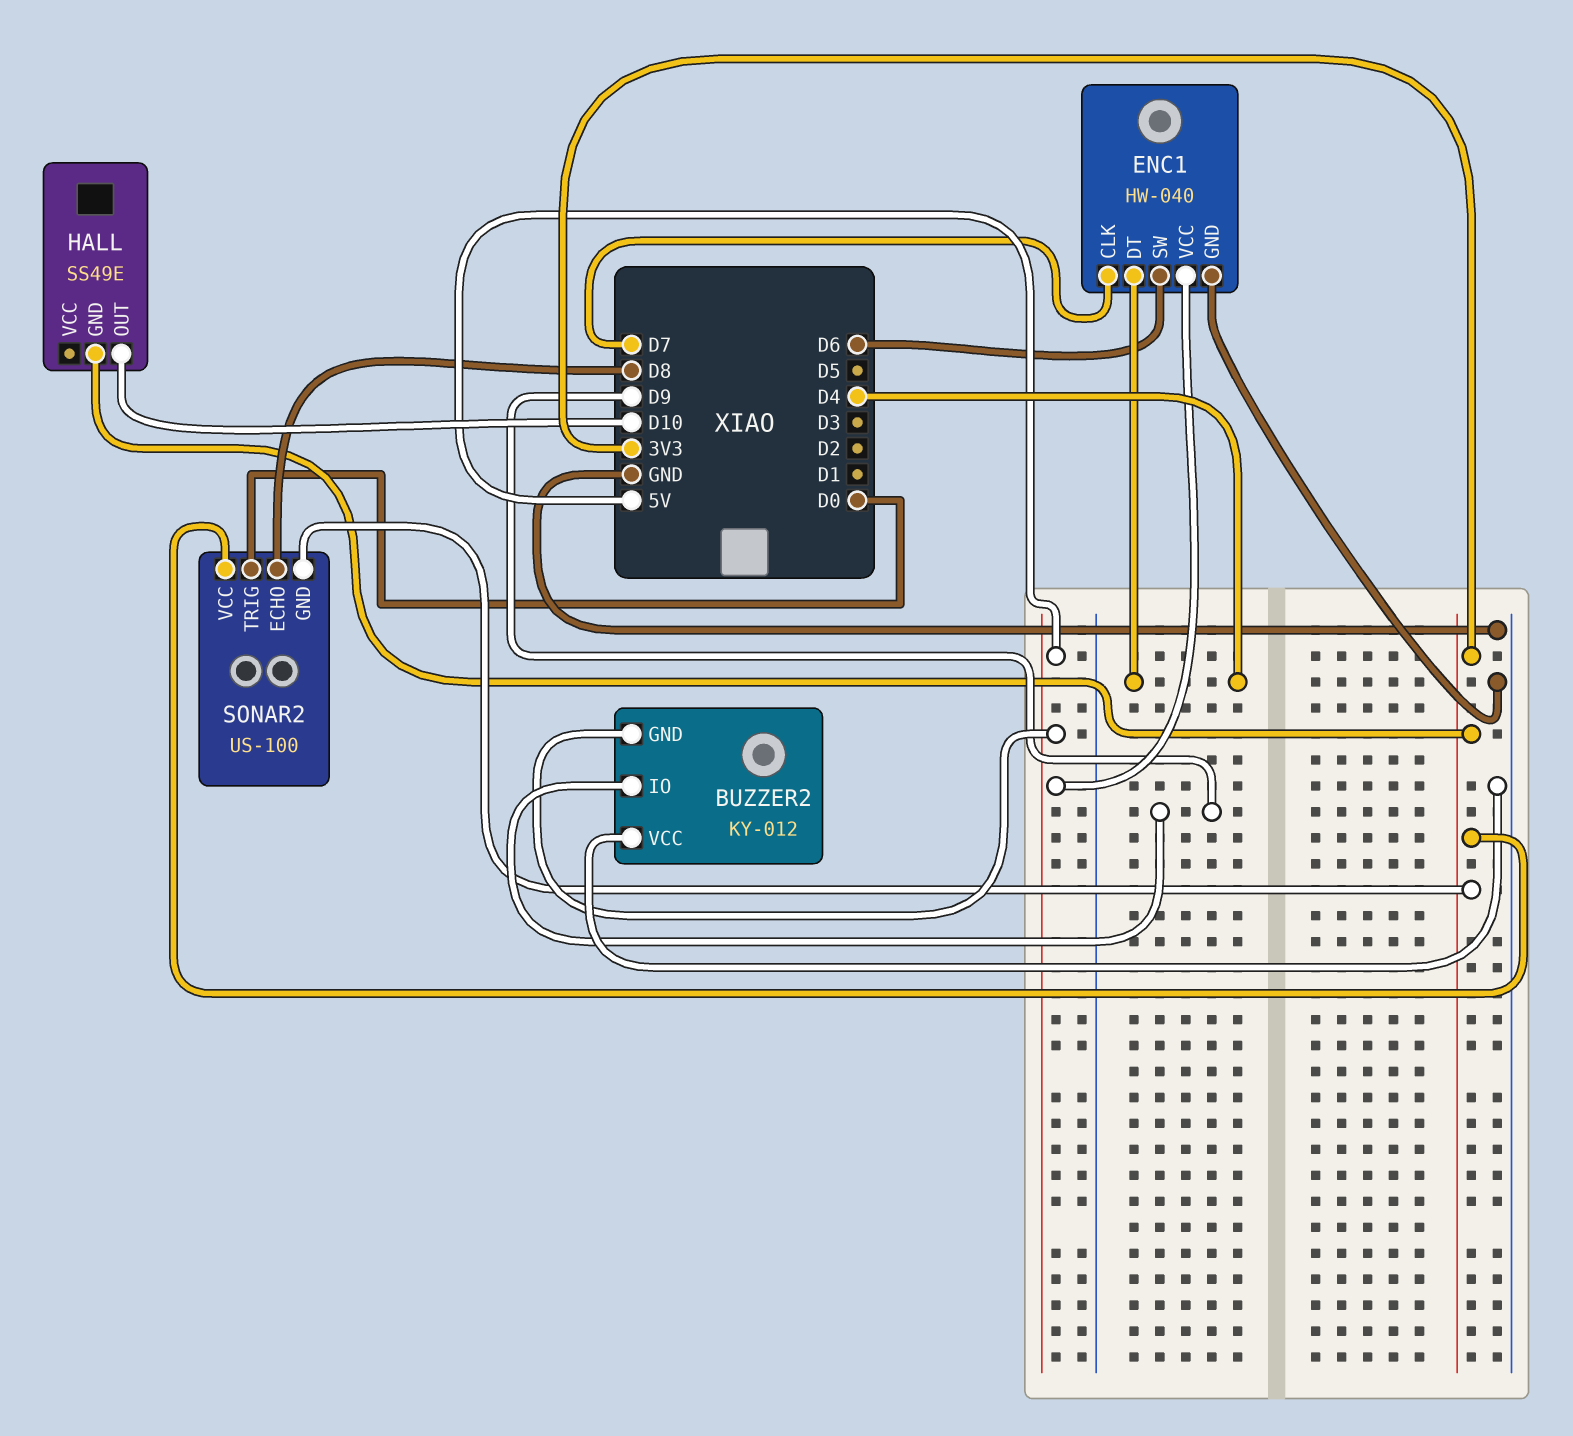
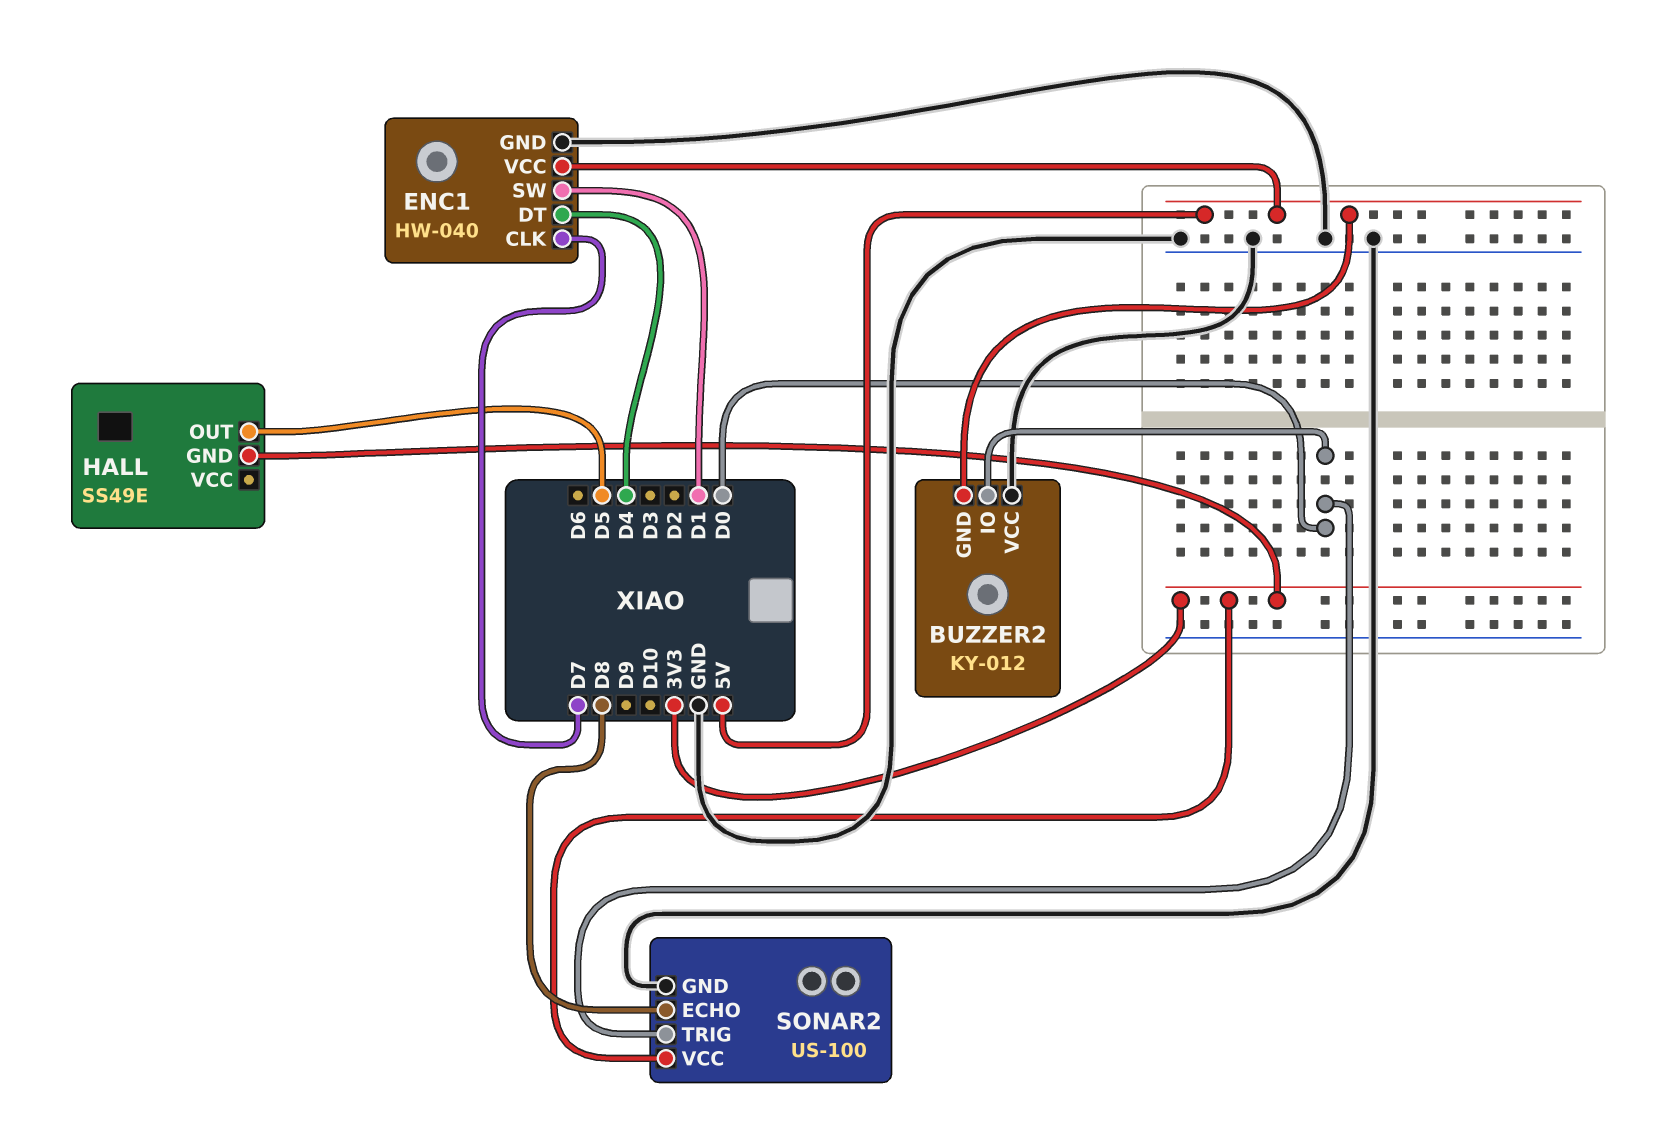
BUZZER2 pin IO: D9 -> D0
ENC1 pin SW: D6 -> D1
HALL pin OUT: D10 -> D5
SONAR2 pin GND: 3V3 -> GND

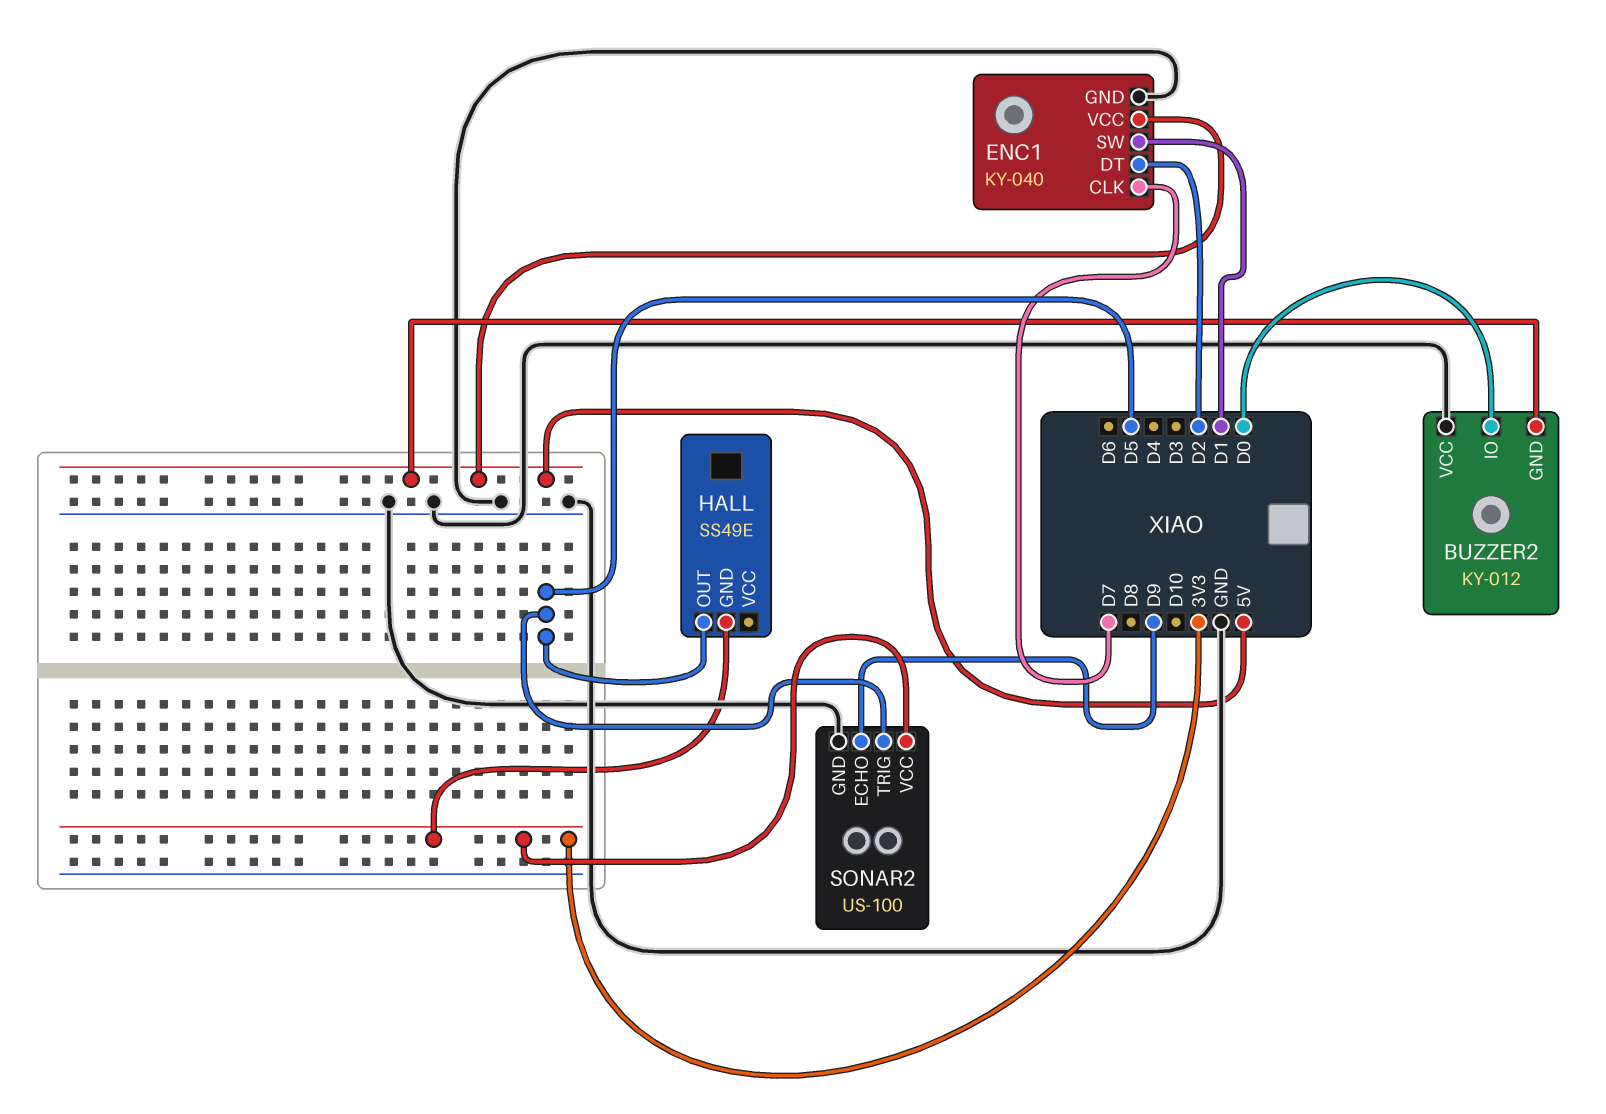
ENC1: HW-040 -> KY-040
ENC1 pin DT: D4 -> D2
SONAR2 pin ECHO: D8 -> D9
SONAR2 pin TRIG: D0 -> D5

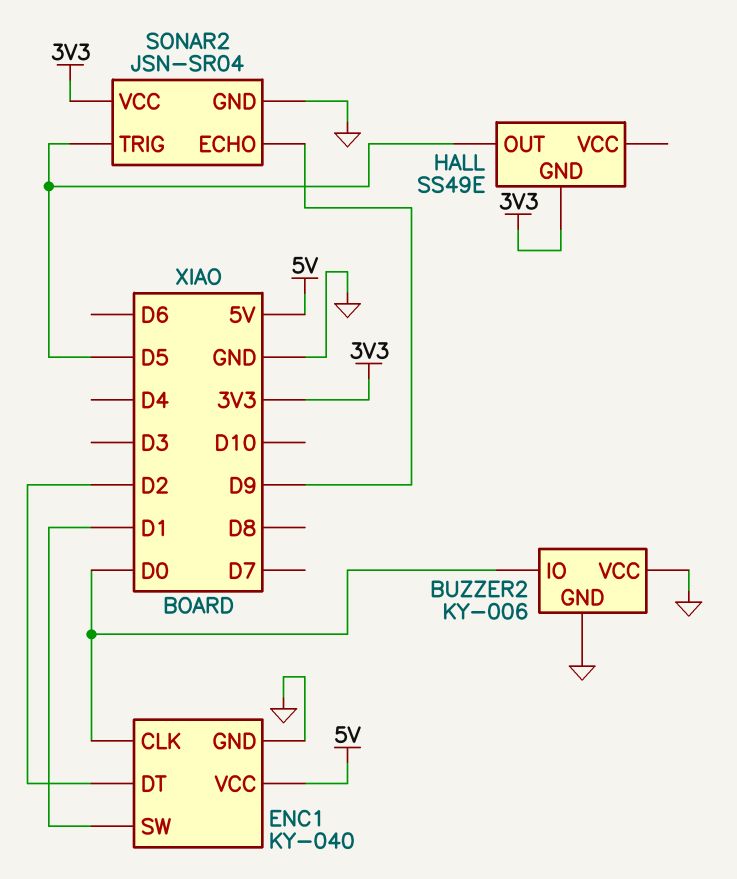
BUZZER2: KY-012 -> KY-006
BUZZER2 pin GND: 5V -> GND
ENC1 pin CLK: D7 -> D0
SONAR2: US-100 -> JSN-SR04

